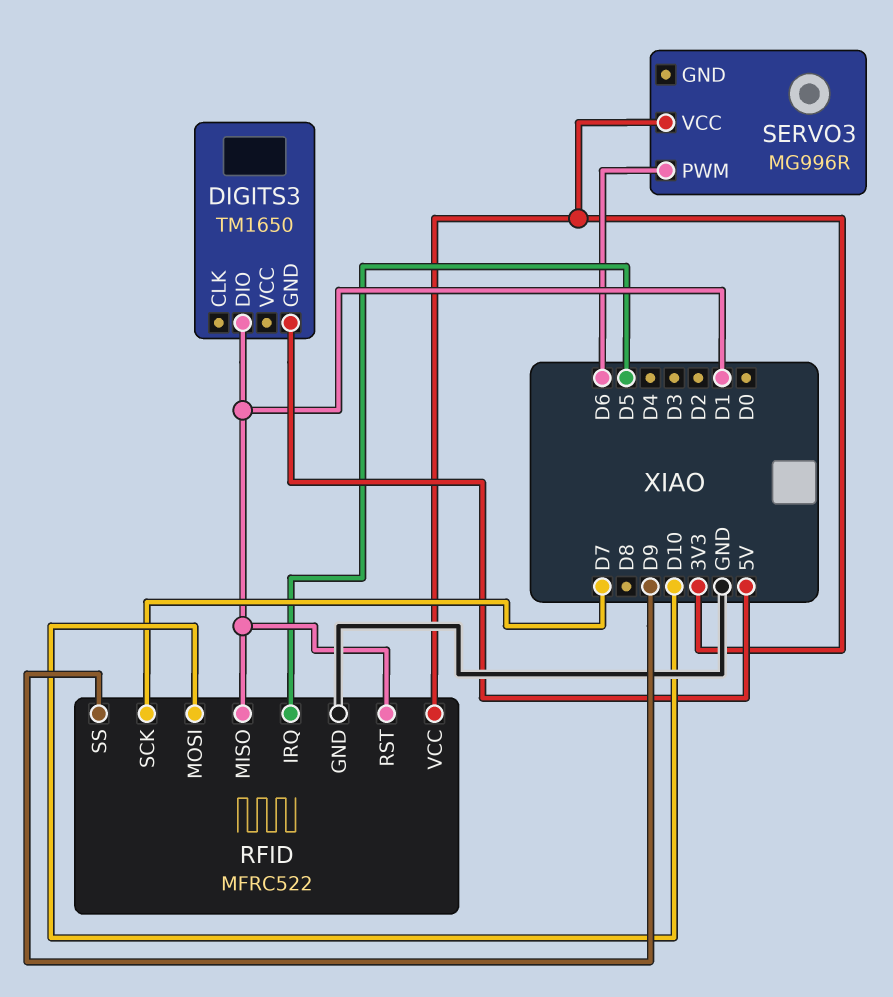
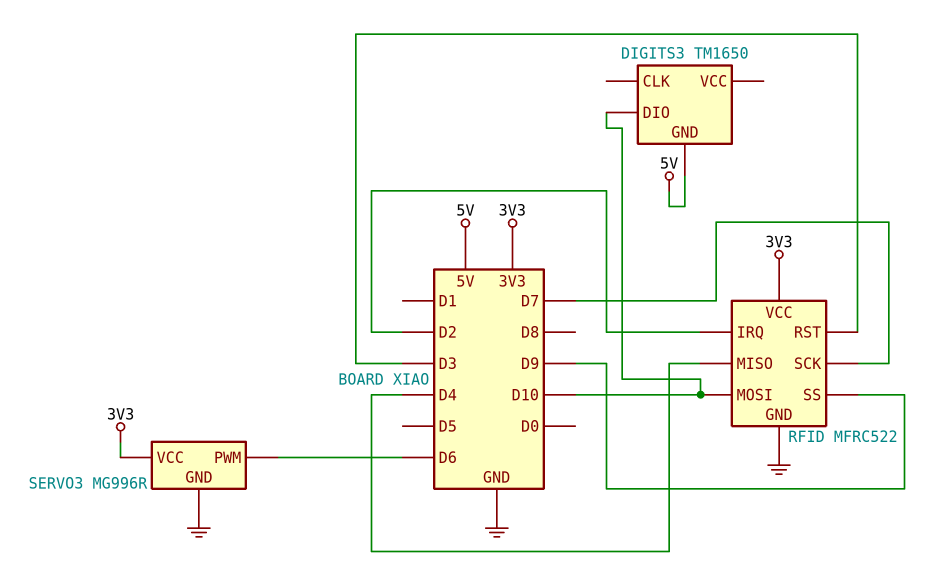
DIGITS3 pin DIO: D1 -> D10
RFID pin IRQ: D5 -> D2
RFID pin MISO: D1 -> D4
RFID pin RST: D1 -> D3
SERVO3 pin GND: none -> GND

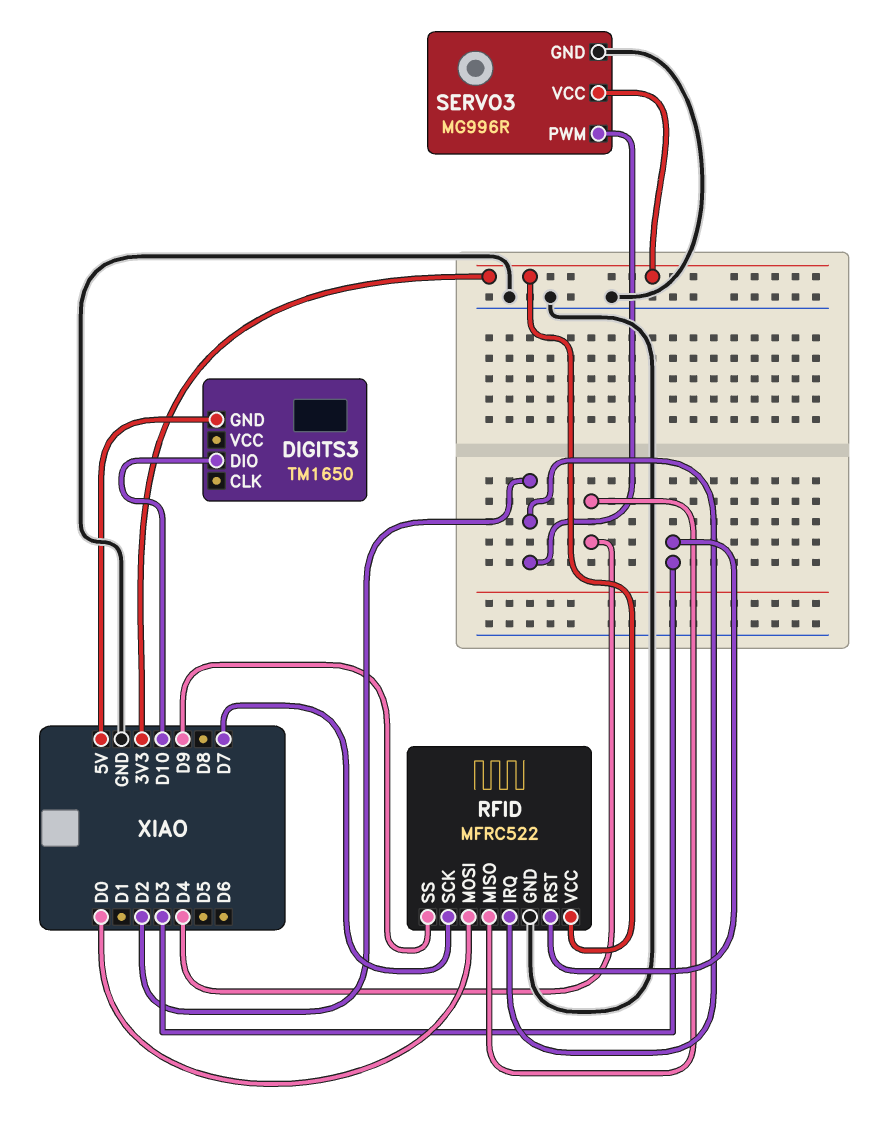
RFID pin MOSI: D10 -> D0
SERVO3 pin PWM: D6 -> D2

